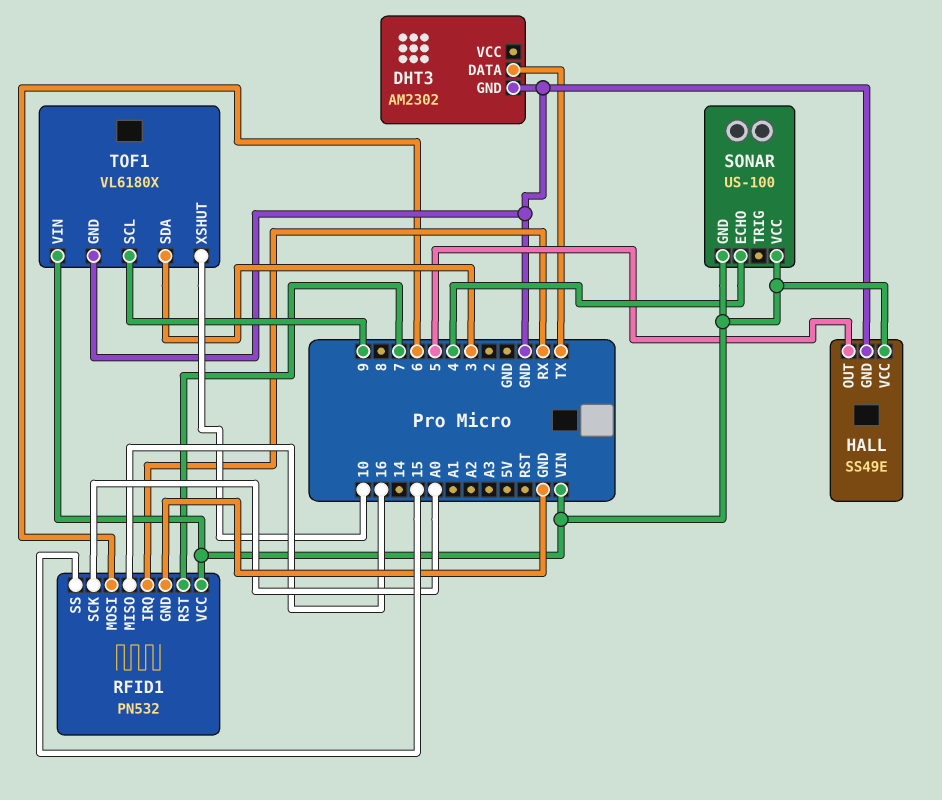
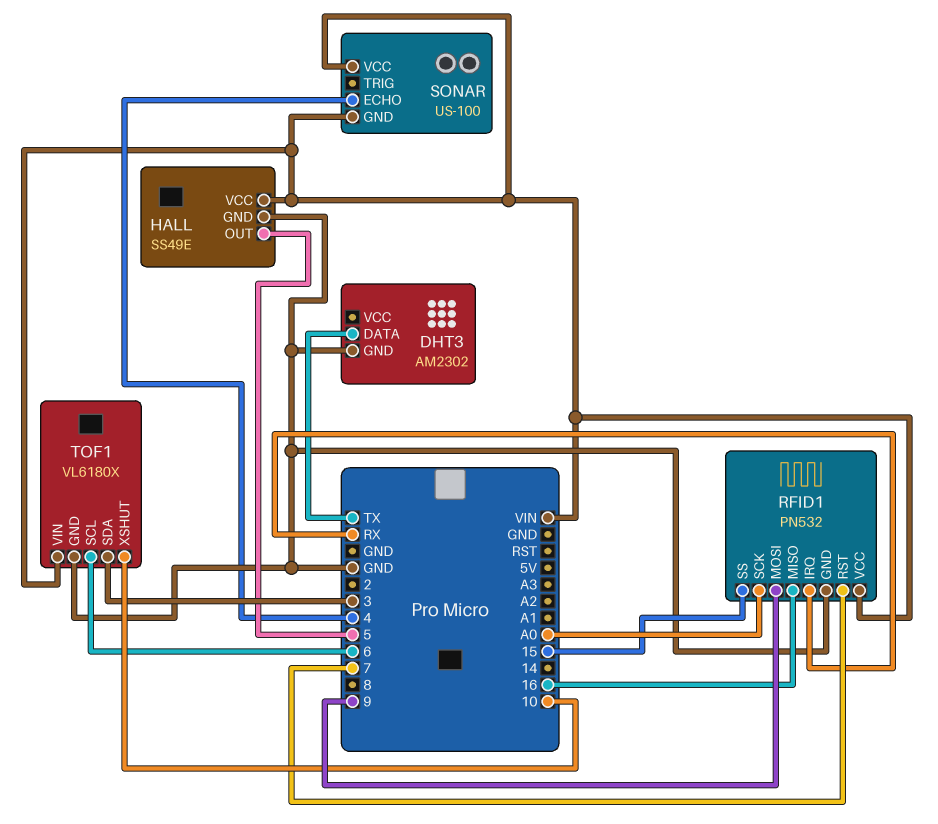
RFID1 pin MOSI: 6 -> 9
TOF1 pin SCL: 9 -> 6

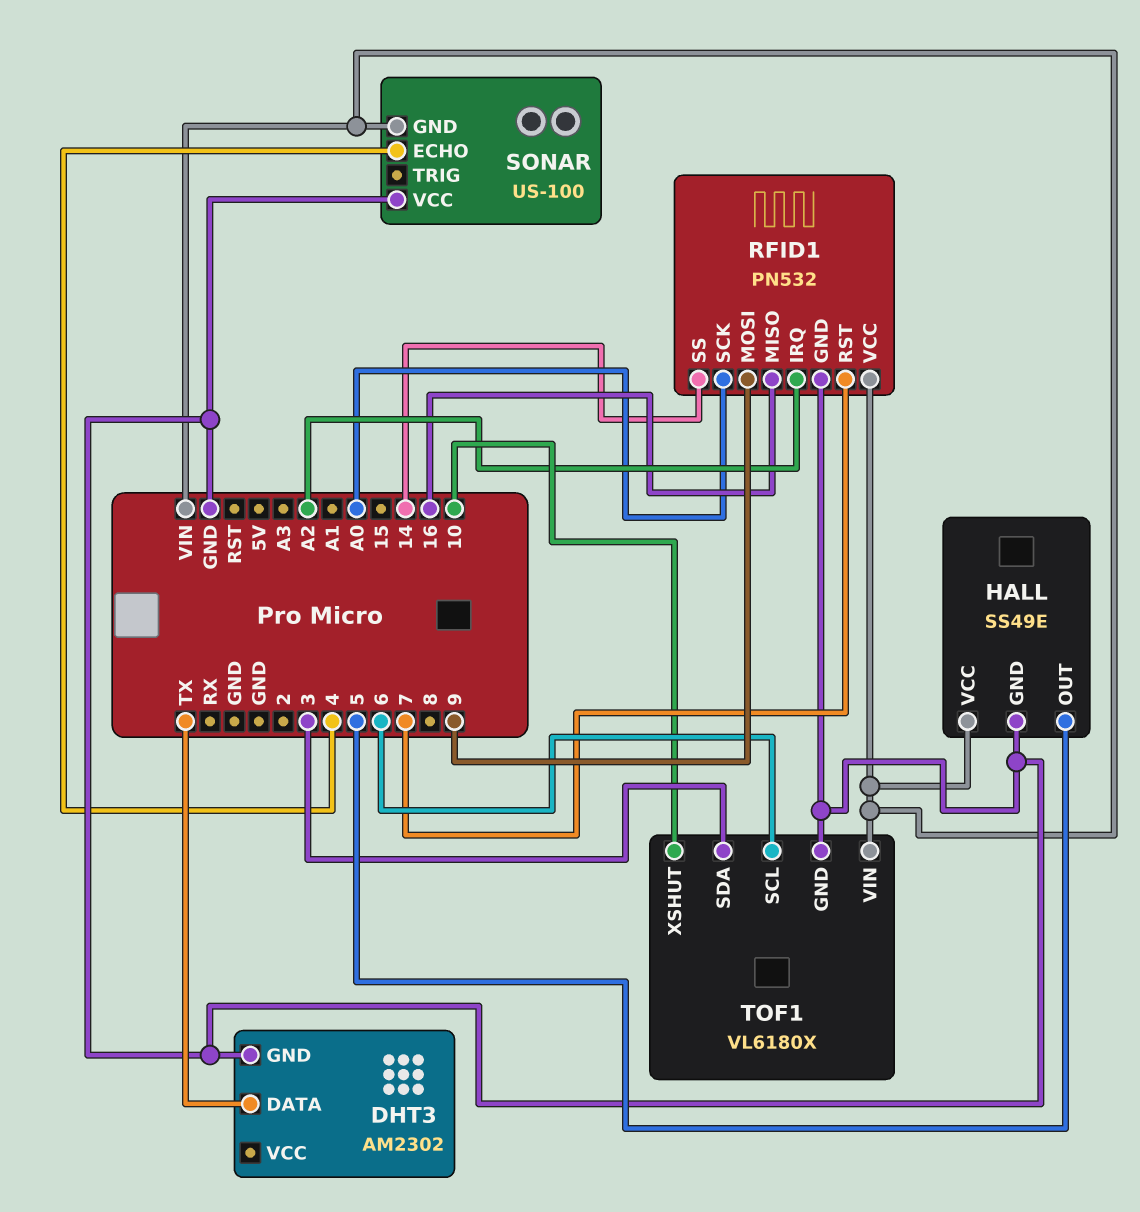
RFID1 pin IRQ: RX -> A2
RFID1 pin SS: 15 -> 14
SONAR pin VCC: VIN -> GND

